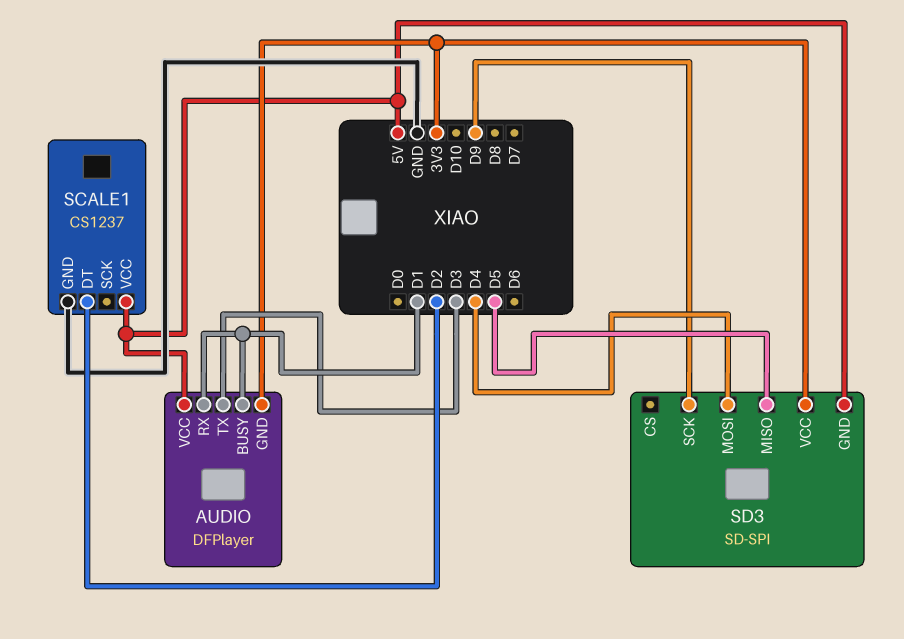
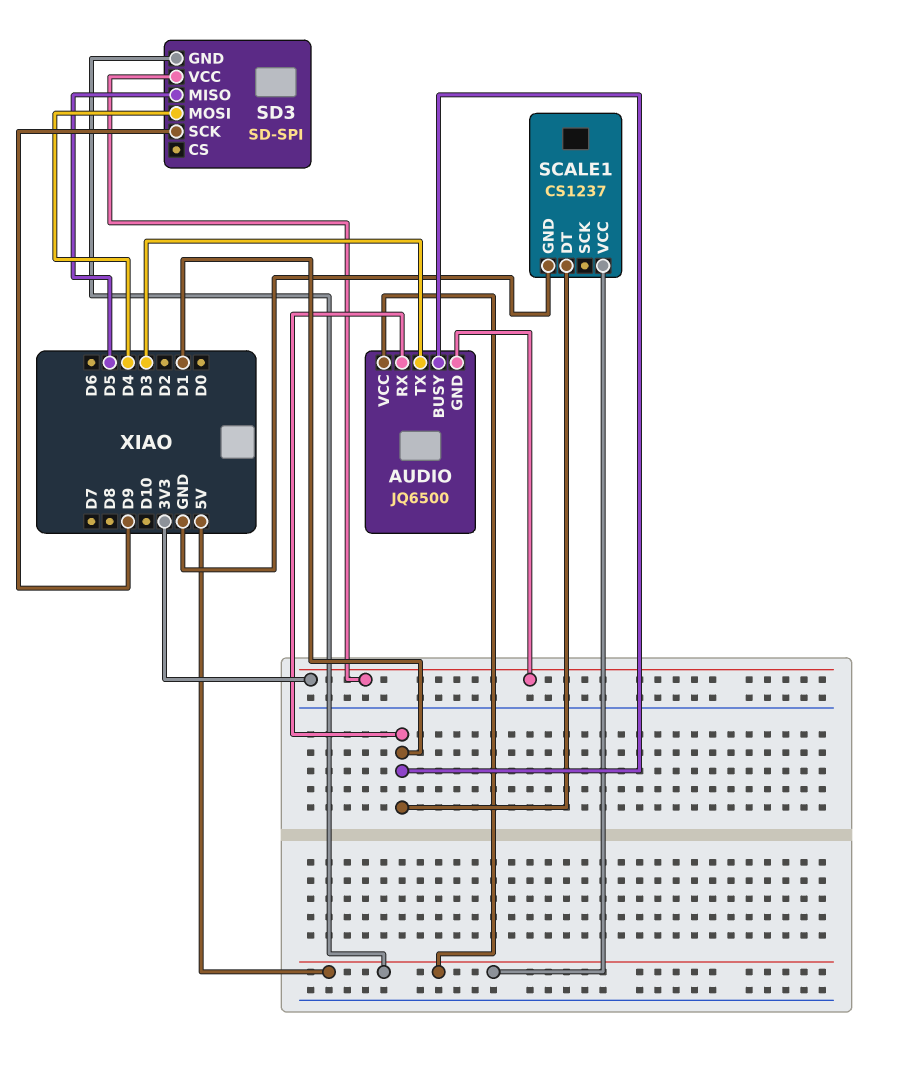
AUDIO: DFPlayer -> JQ6500
SCALE1 pin DT: D2 -> D1

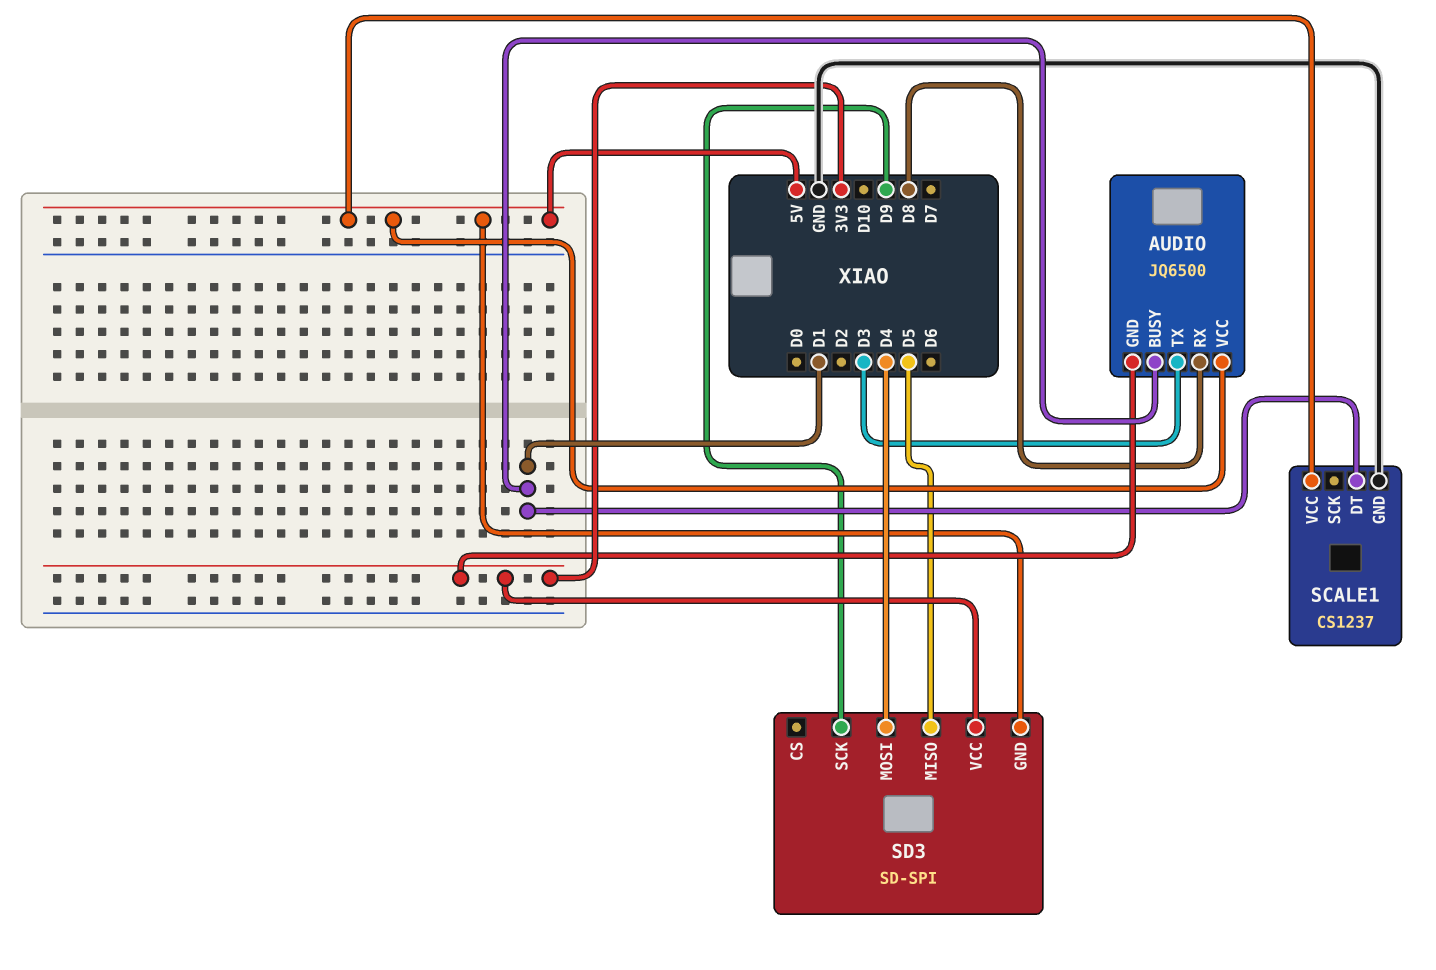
AUDIO pin RX: D1 -> D8

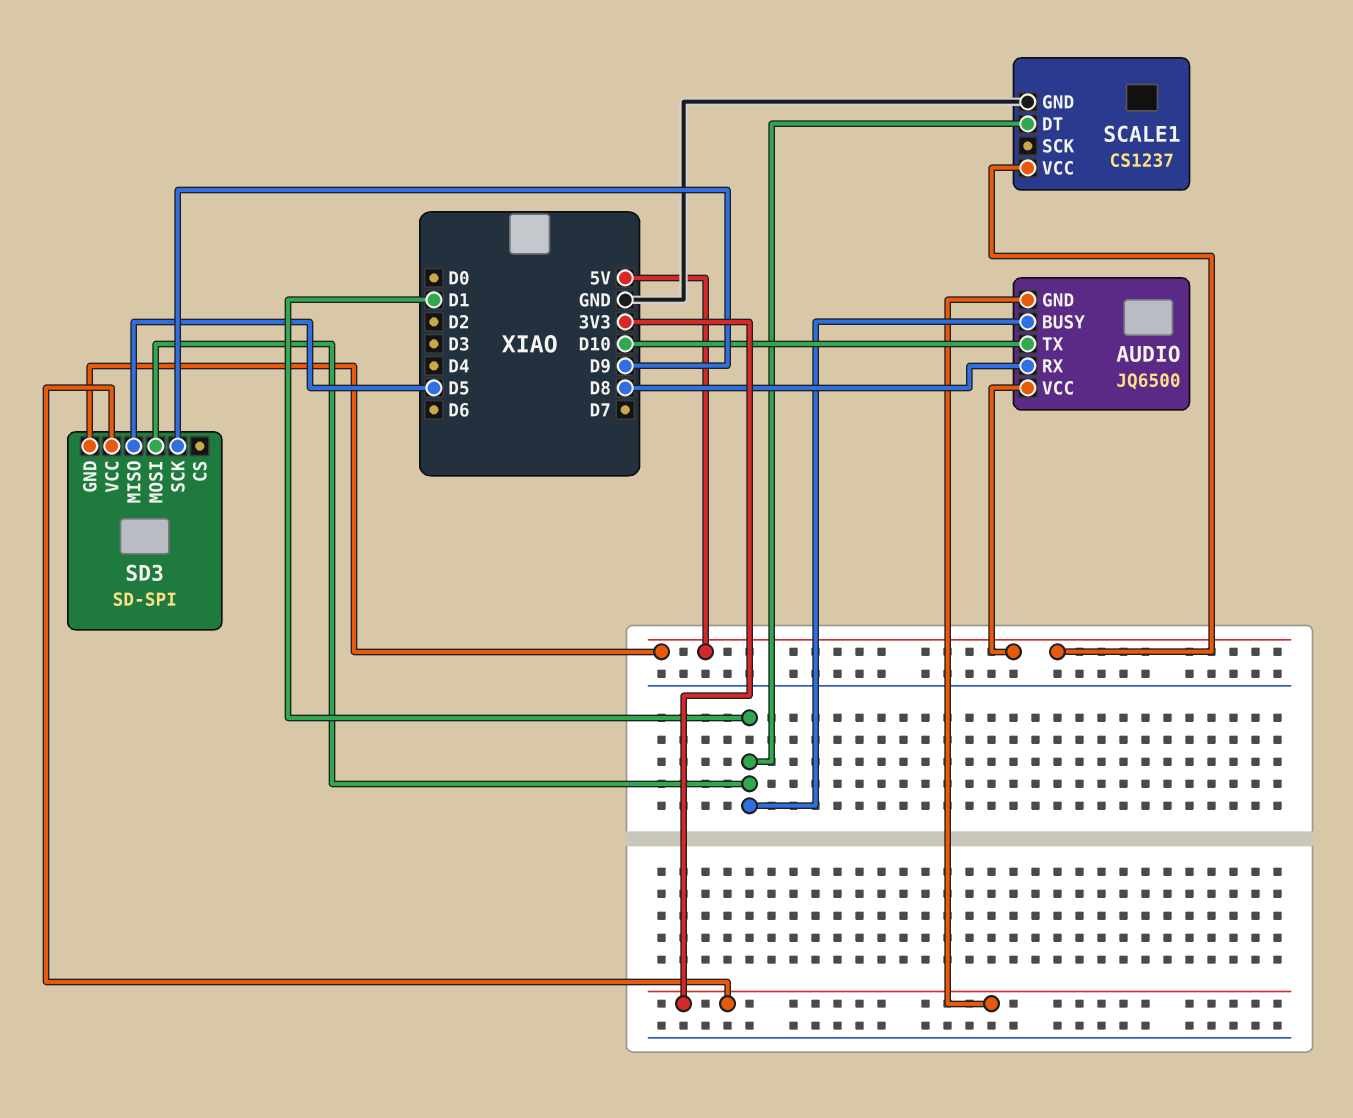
AUDIO pin TX: D3 -> D10
SD3 pin MOSI: D4 -> D1

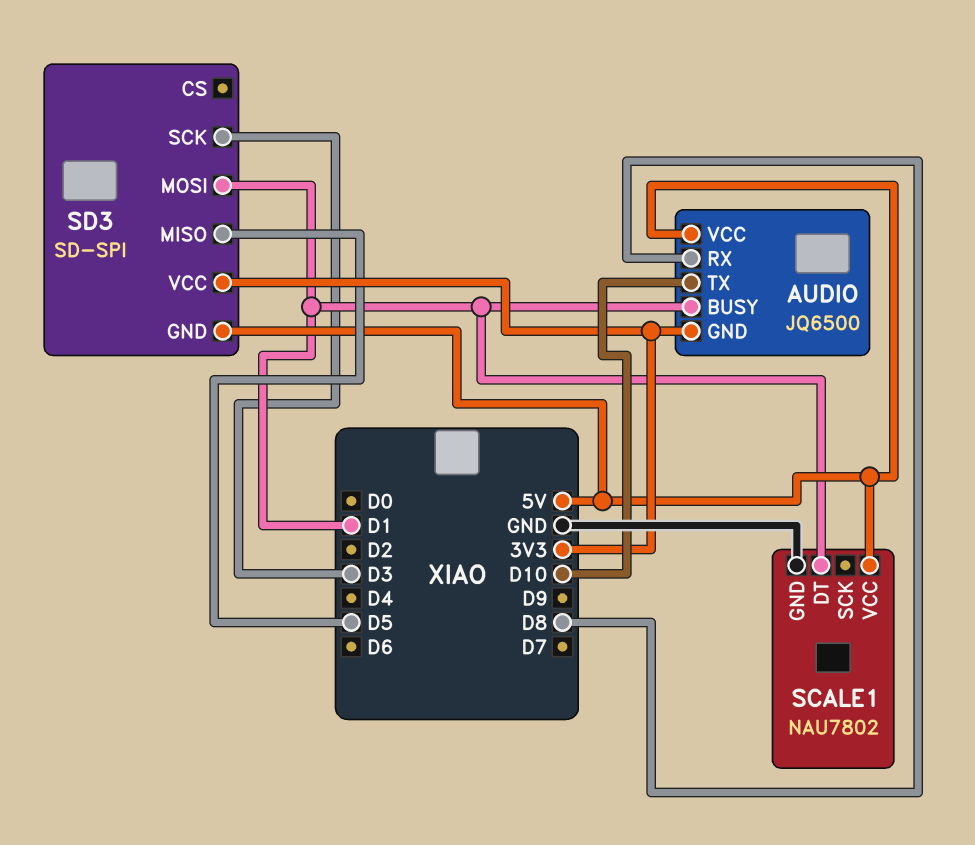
SCALE1: CS1237 -> NAU7802
SD3 pin SCK: D9 -> D3

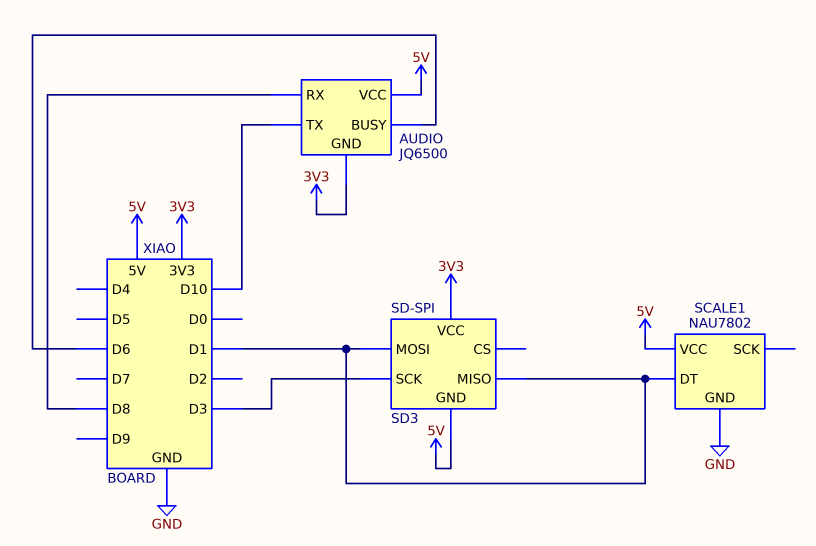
AUDIO pin BUSY: D1 -> D6
SD3 pin MISO: D5 -> D1

